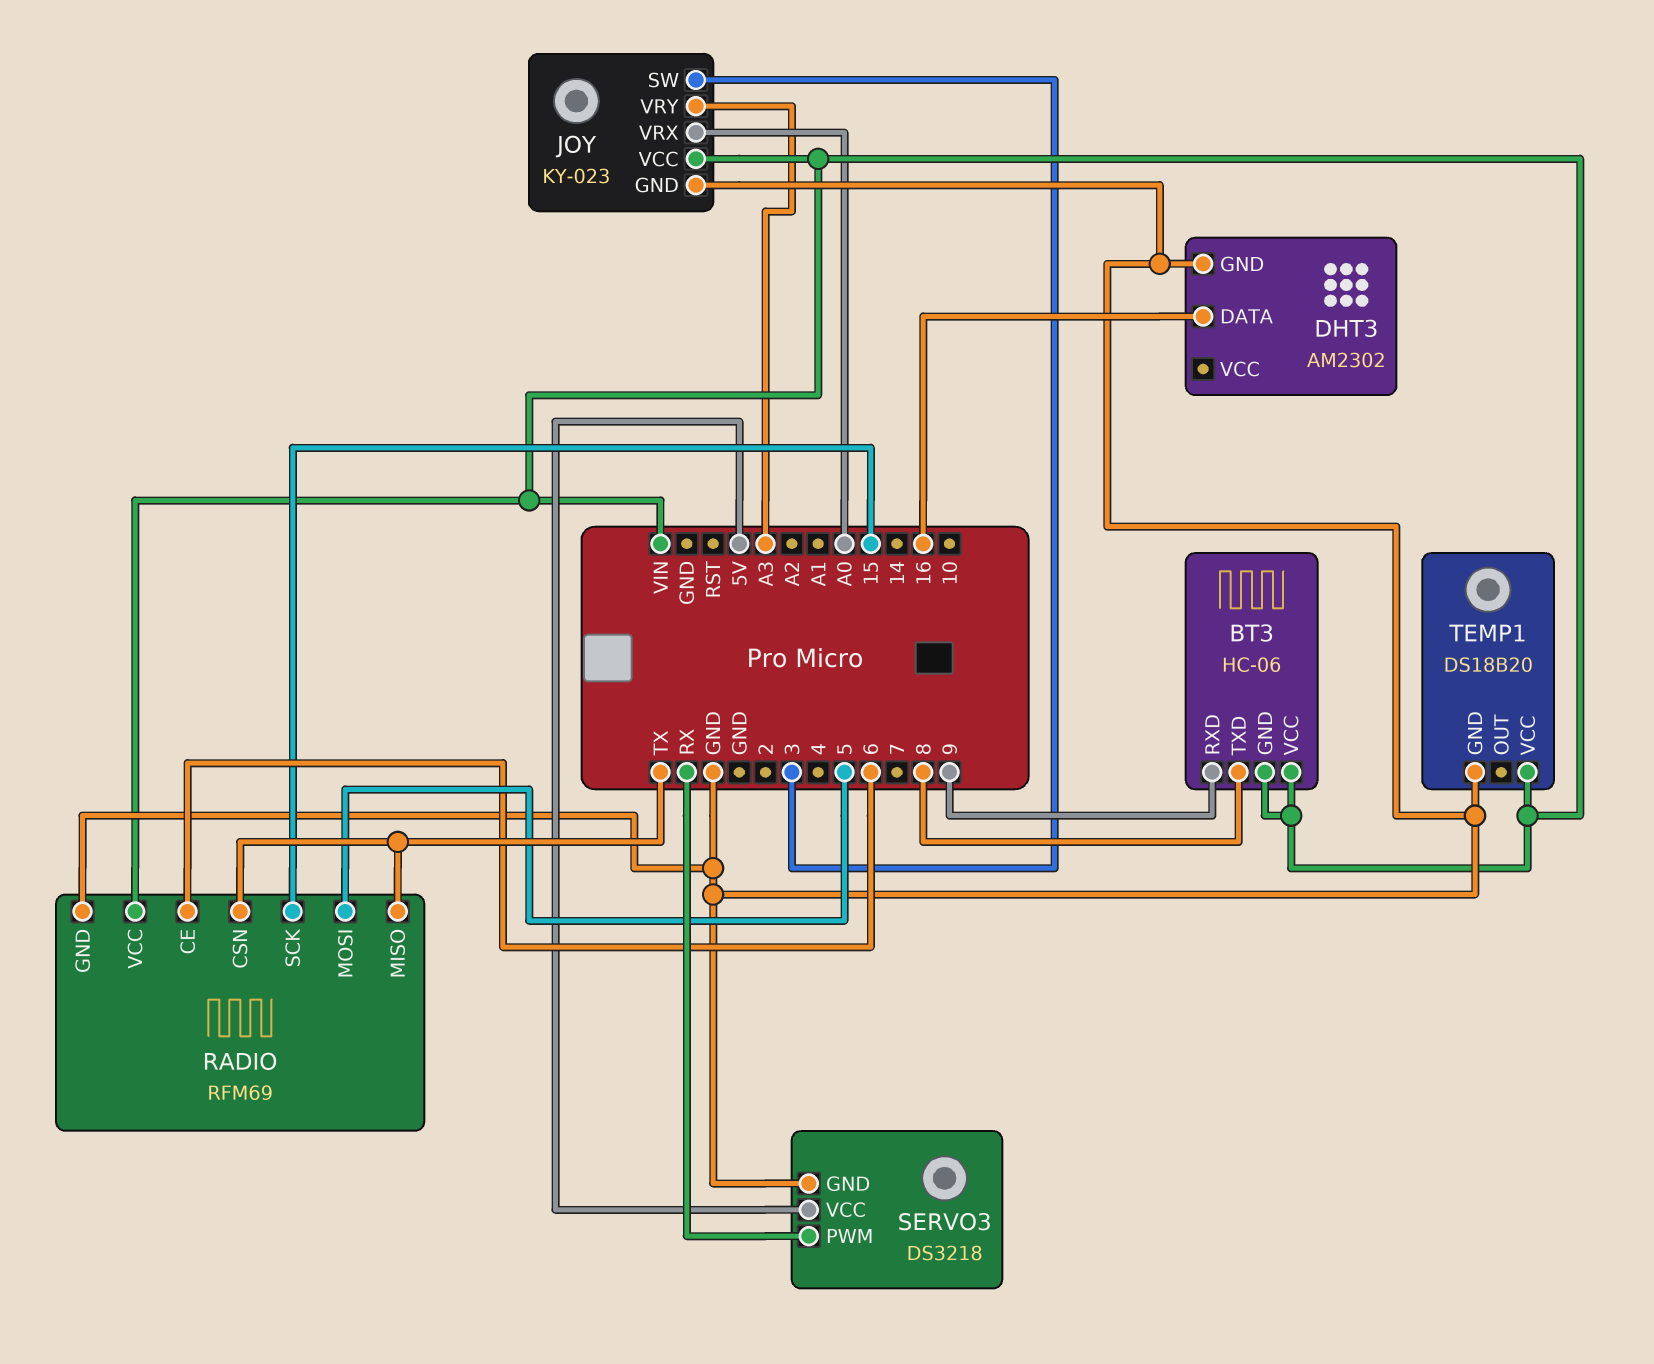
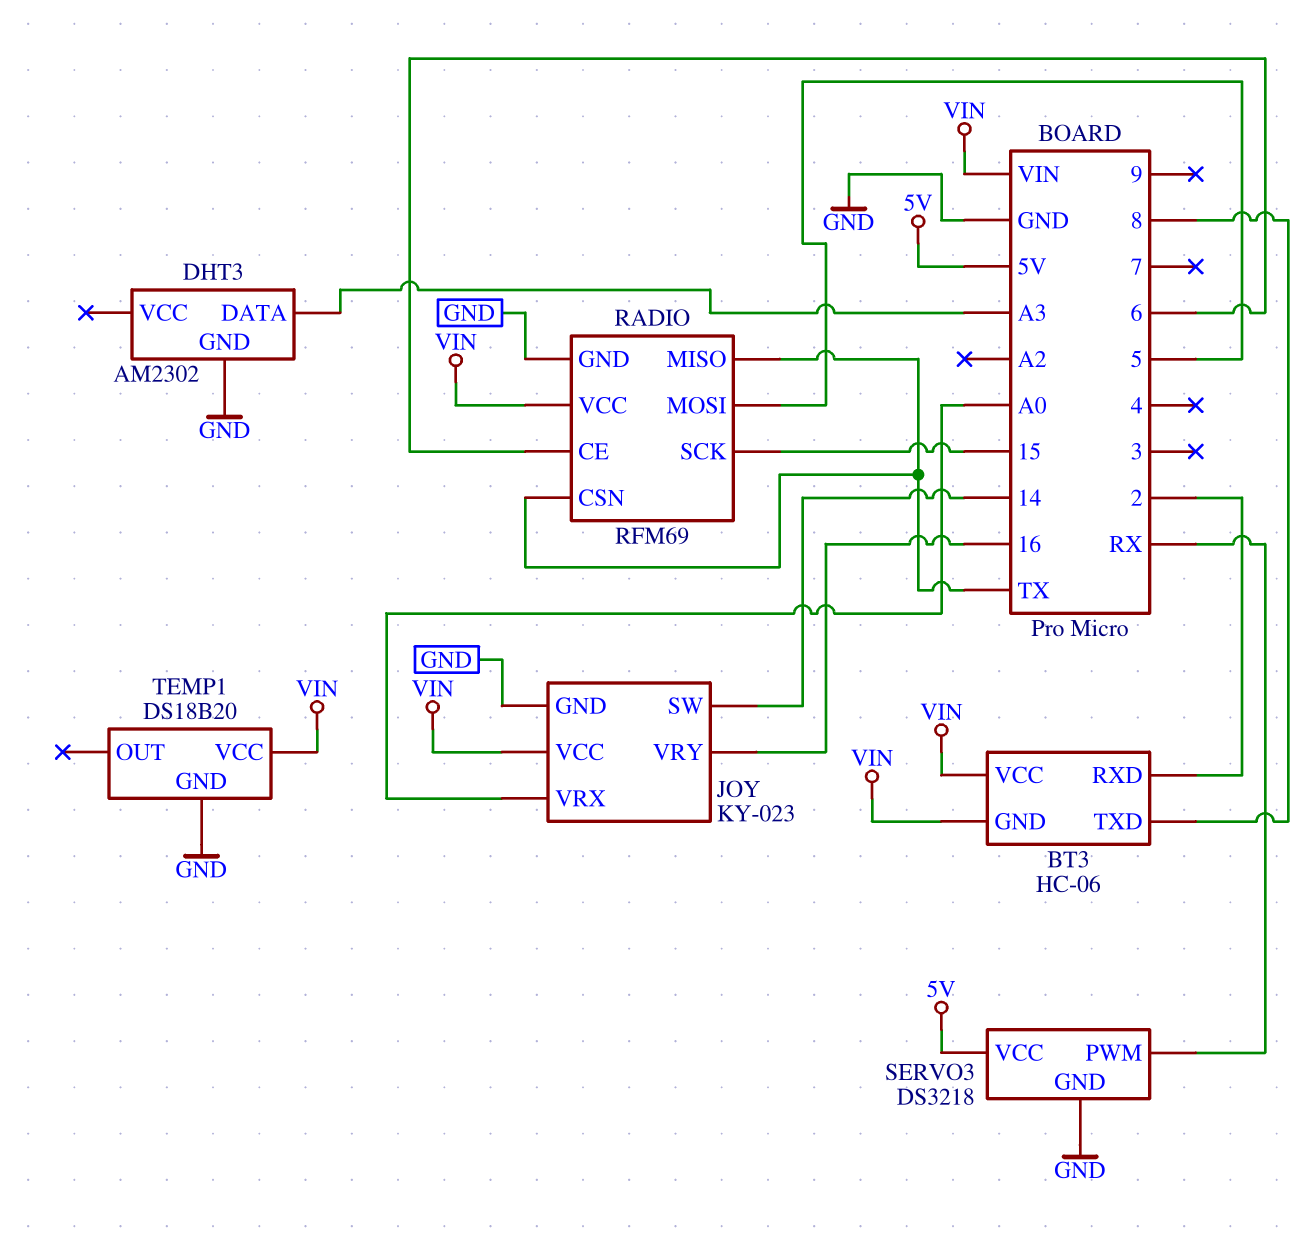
BT3 pin RXD: 9 -> 2
DHT3 pin DATA: 16 -> A3
JOY pin SW: 3 -> 14
JOY pin VRY: A3 -> 16

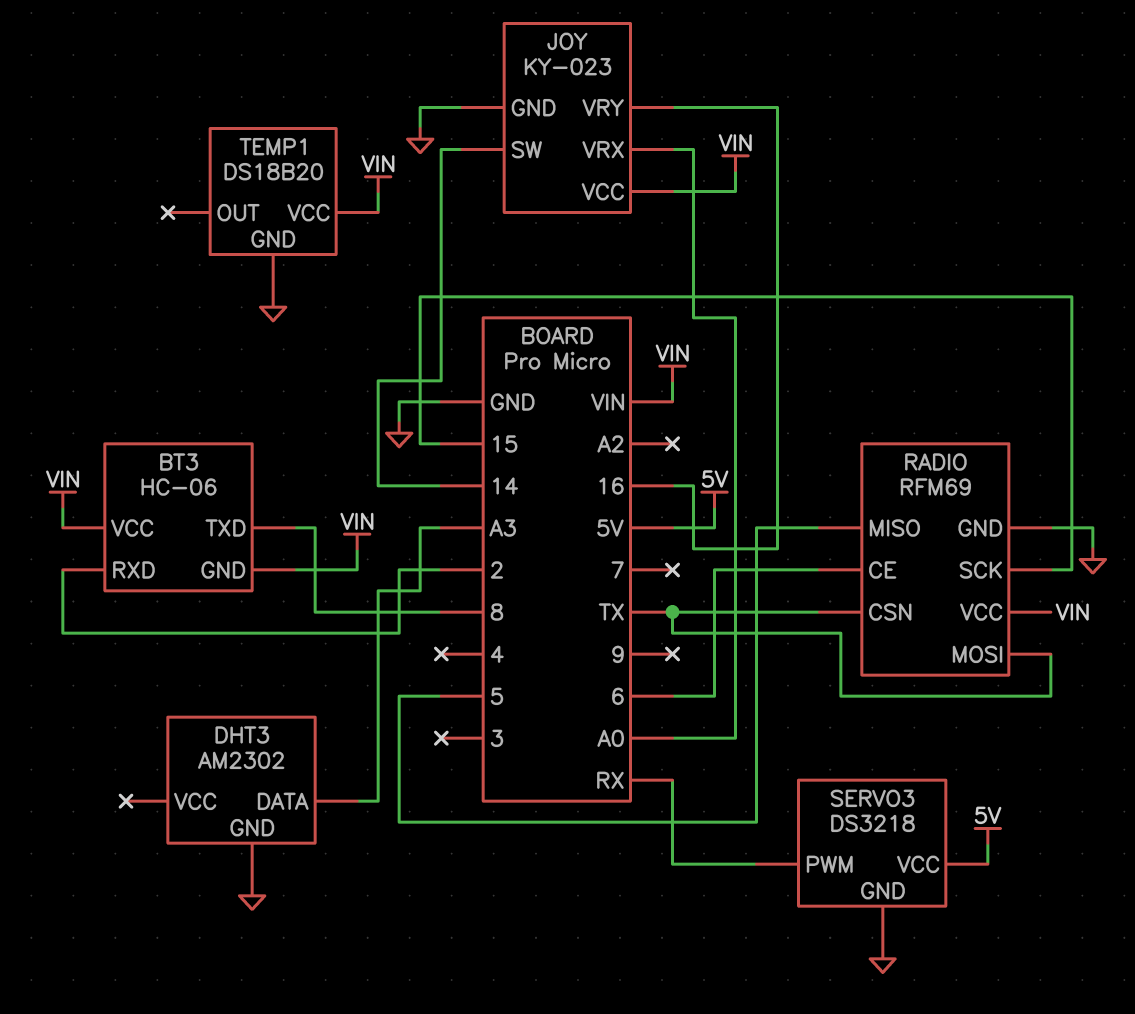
RADIO pin MISO: TX -> 5
RADIO pin MOSI: 5 -> TX

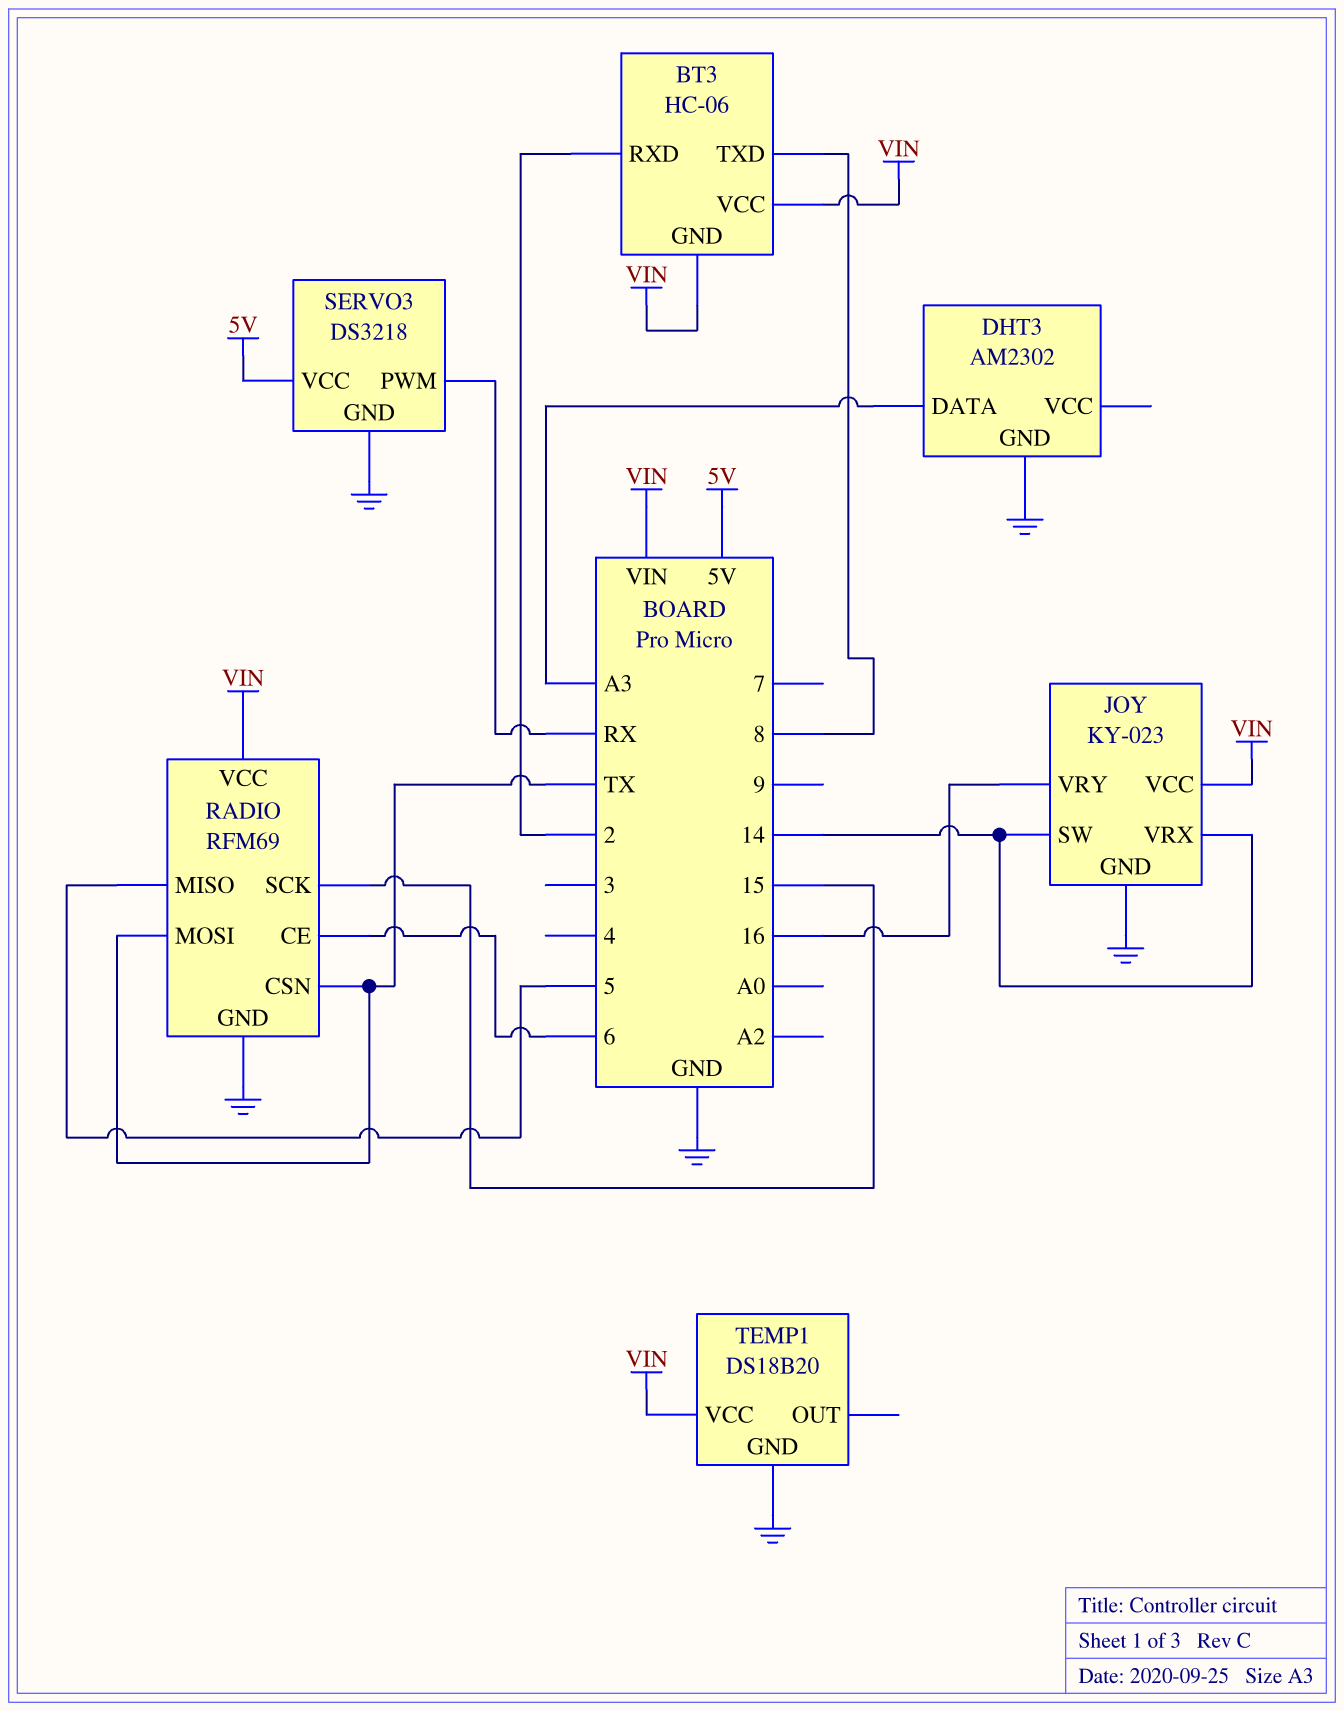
JOY pin VRX: A0 -> 14

